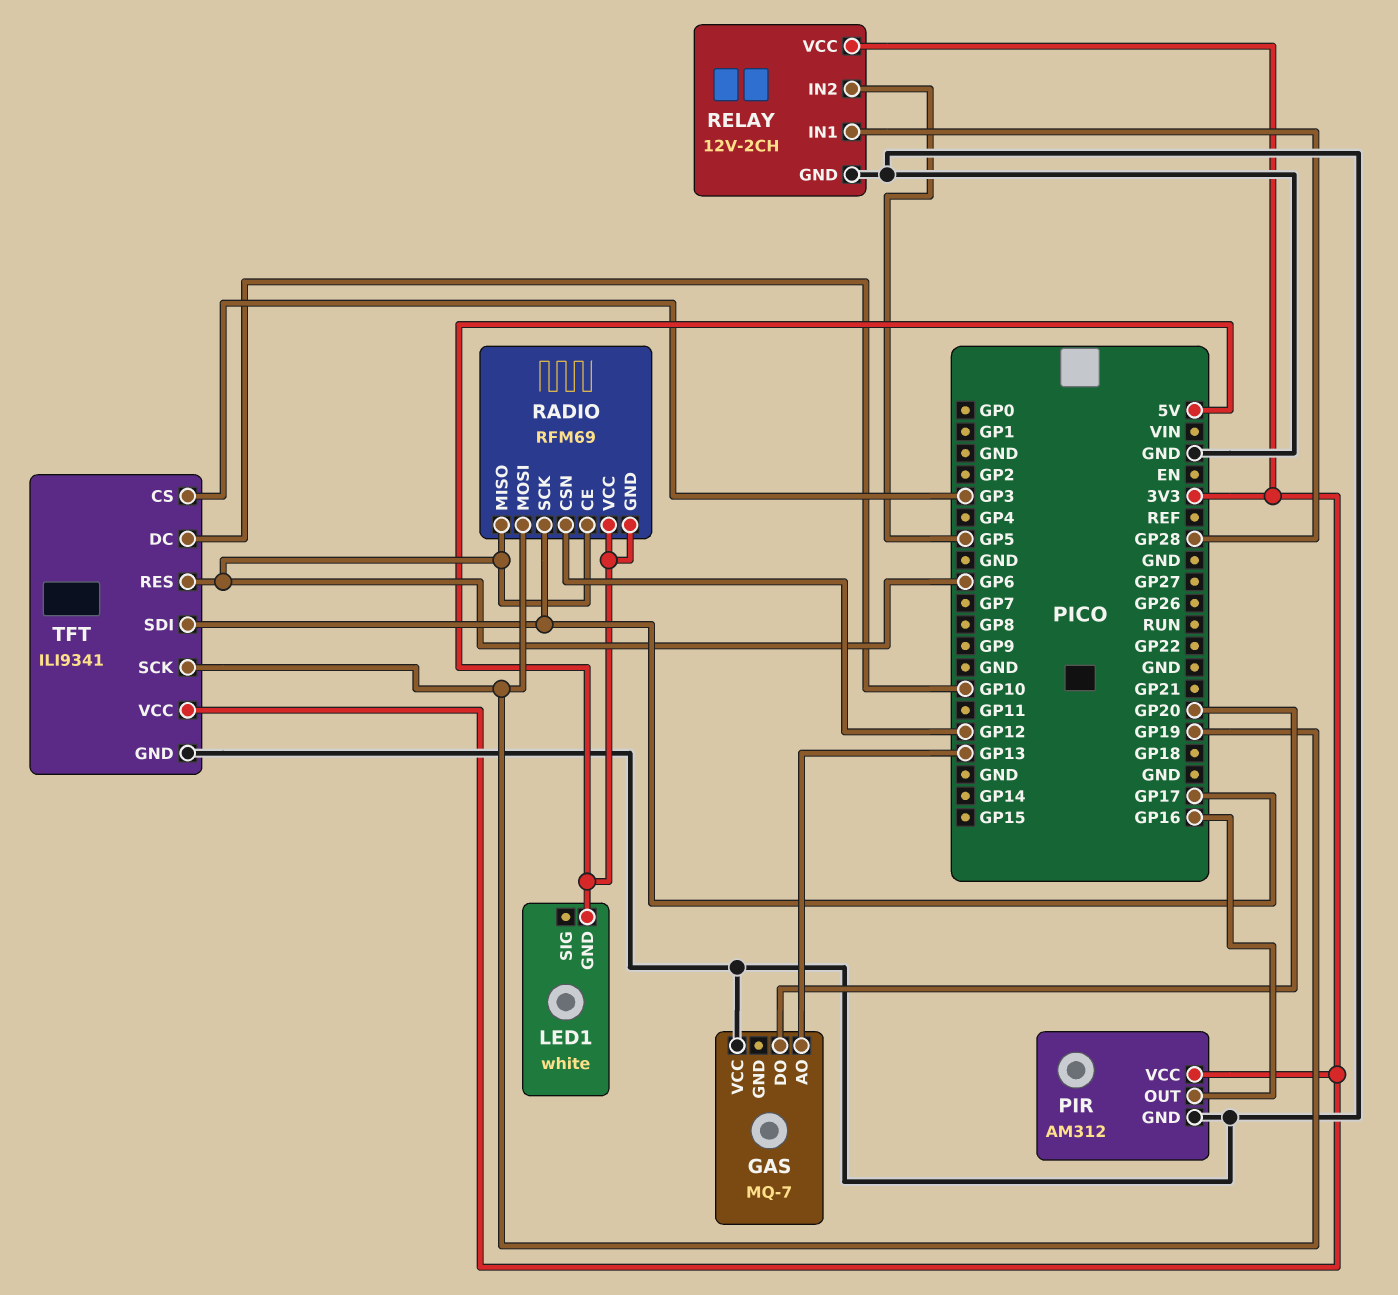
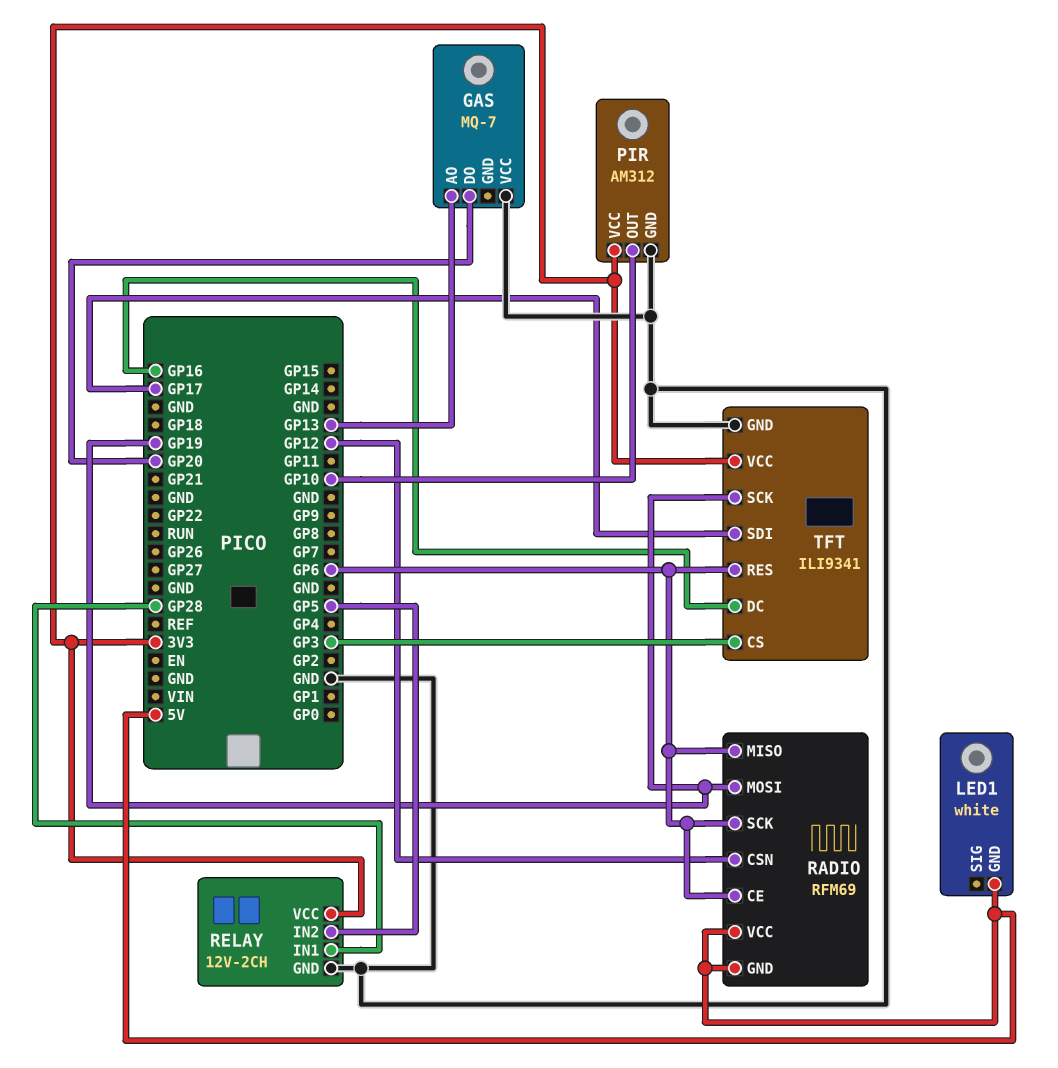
PIR pin OUT: GP16 -> GP10
RADIO pin SCK: GP17 -> GP6
TFT pin DC: GP10 -> GP16

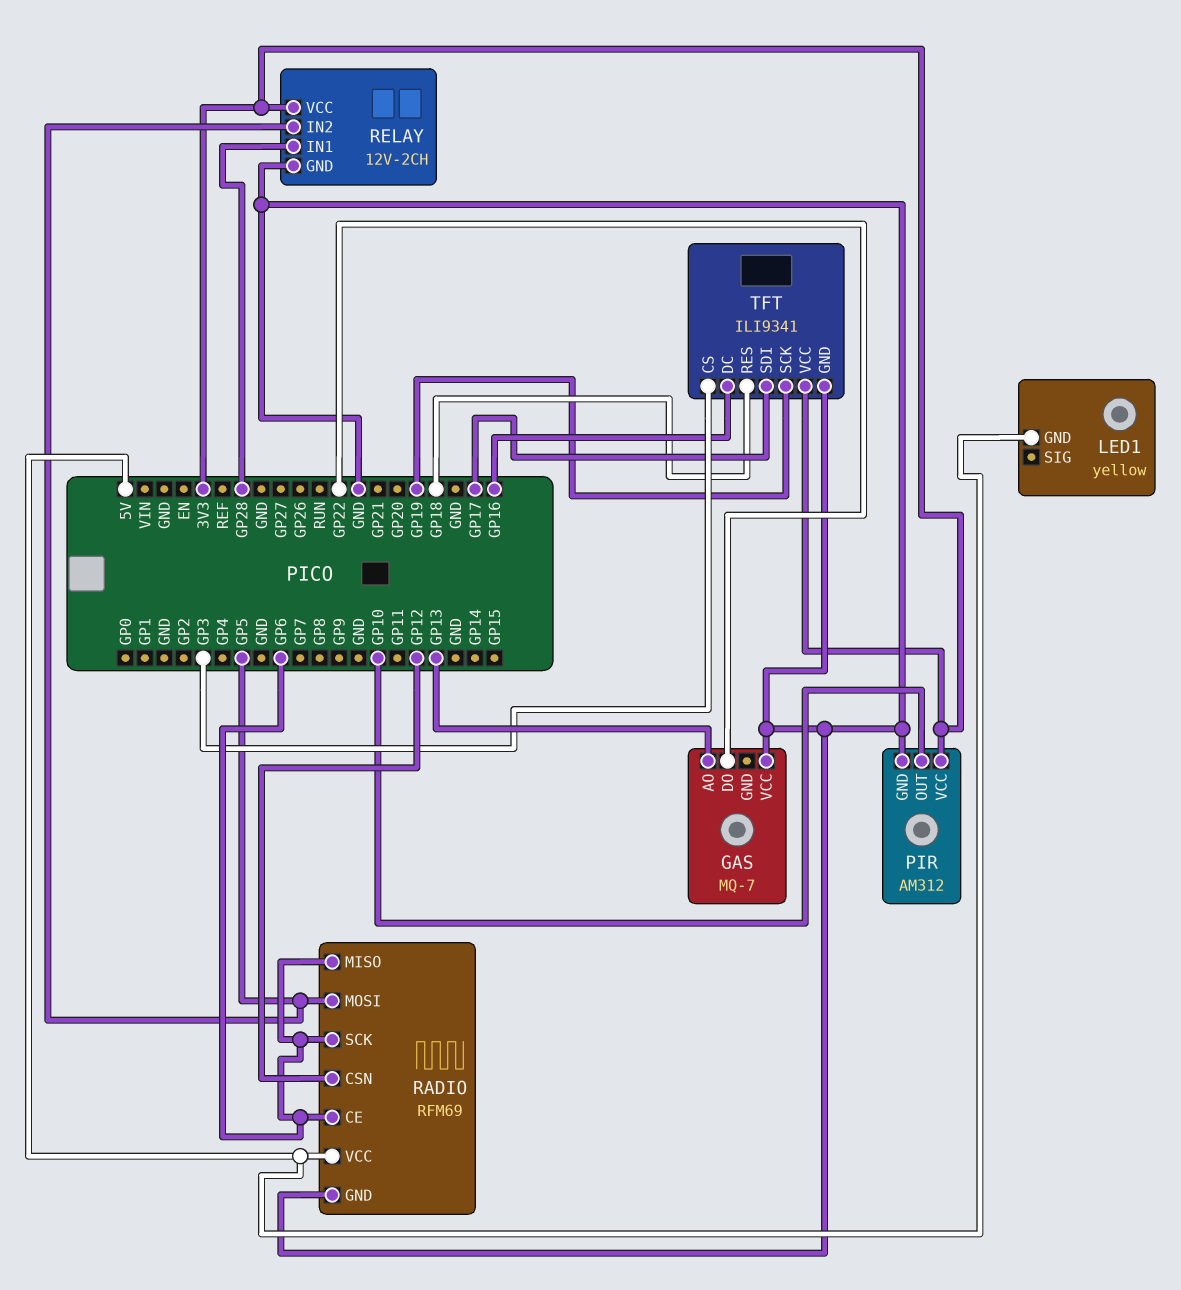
GAS pin DO: GP20 -> GP22
LED1: white -> yellow
RADIO pin GND: 5V -> GND
RADIO pin MOSI: GP19 -> GP5
TFT pin RES: GP6 -> GP18

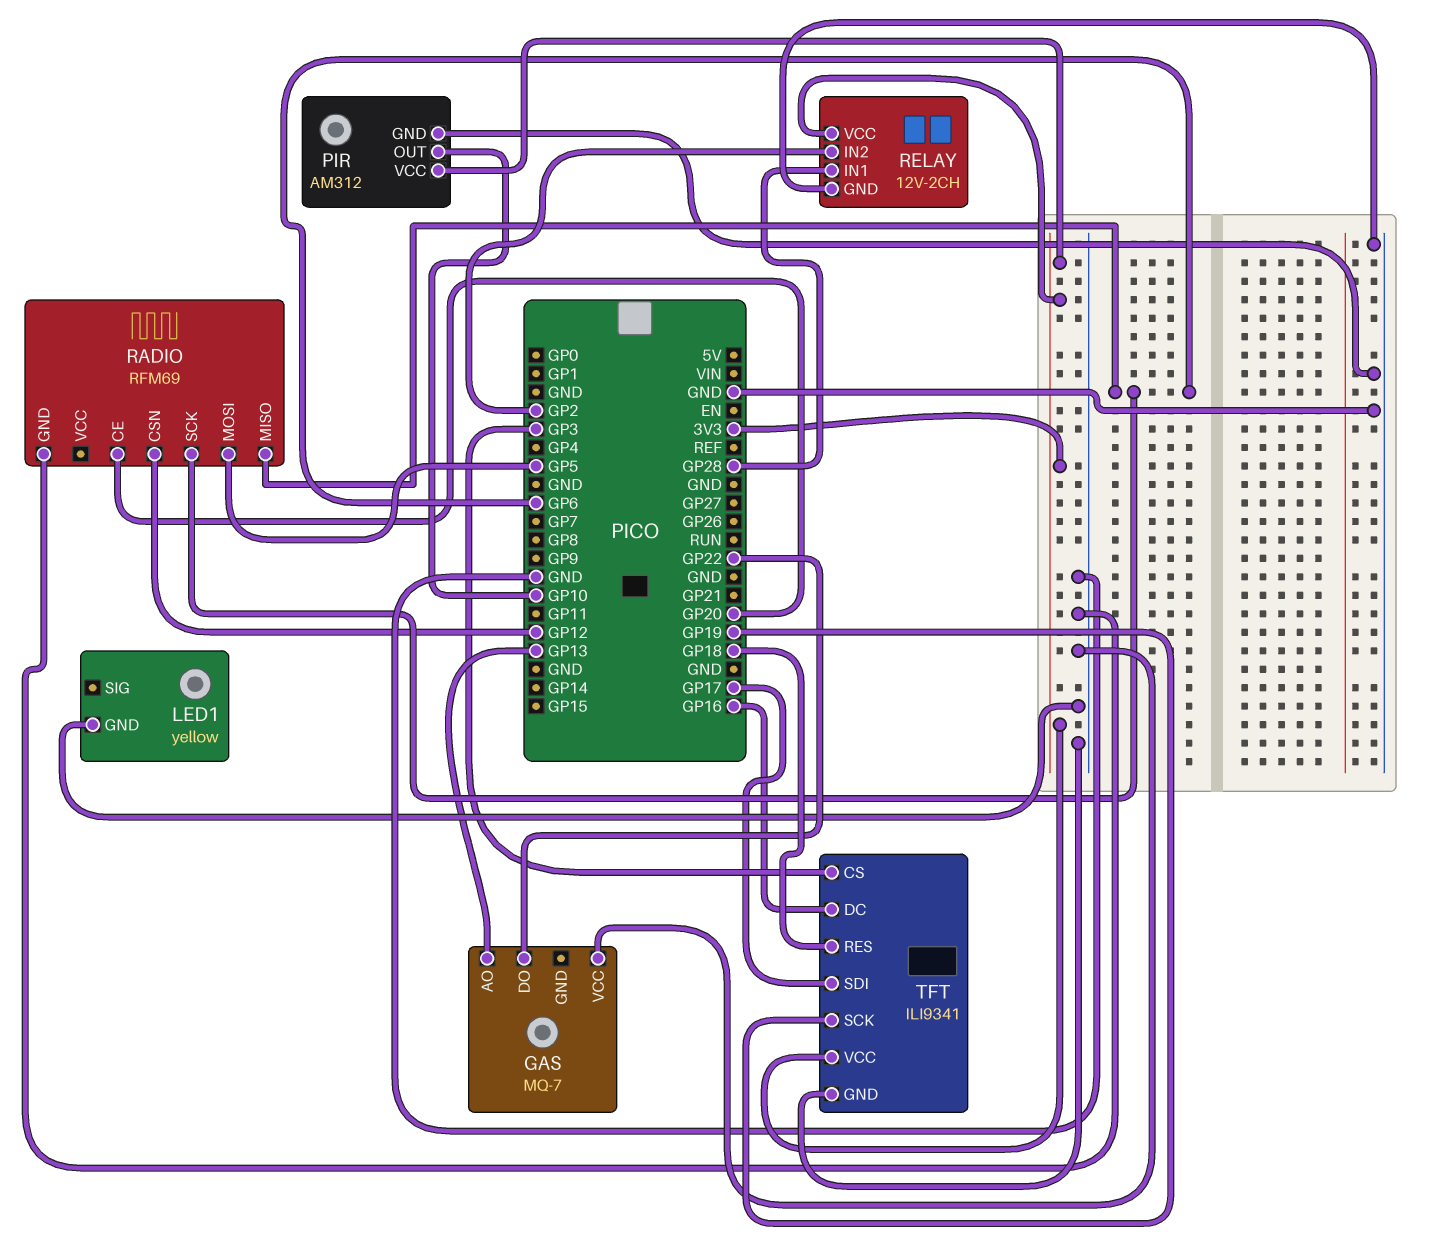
LED1 pin GND: 5V -> GND
RADIO pin CE: GP6 -> GP20
RADIO pin VCC: 5V -> none
RELAY pin IN2: GP5 -> GP2

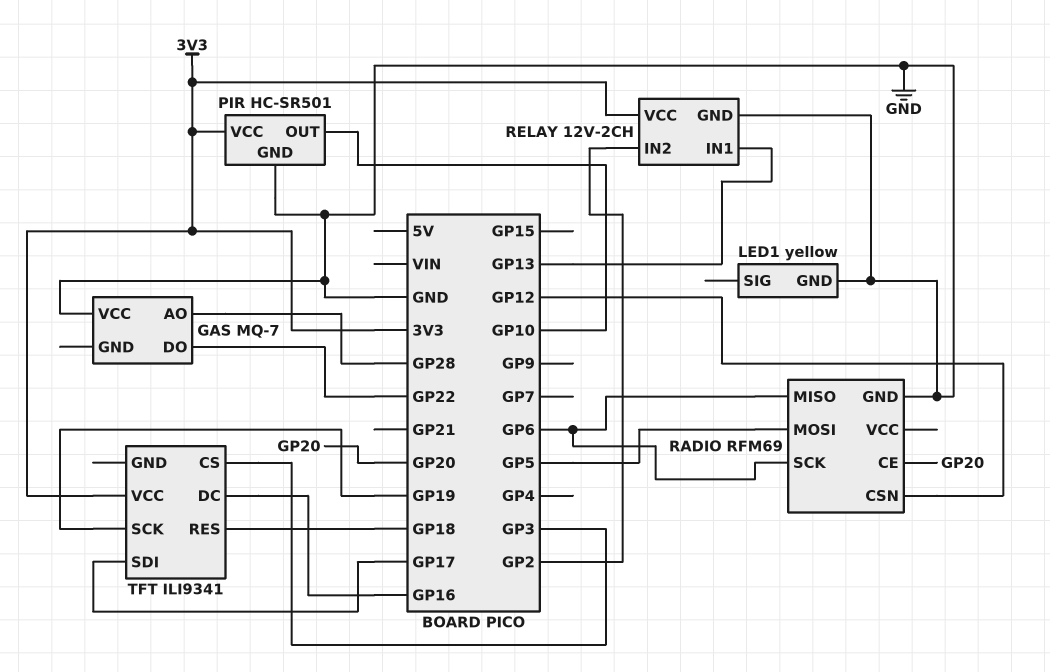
GAS pin AO: GP13 -> GP28
PIR: AM312 -> HC-SR501
RELAY pin IN1: GP28 -> GP13
TFT pin GND: GND -> none

